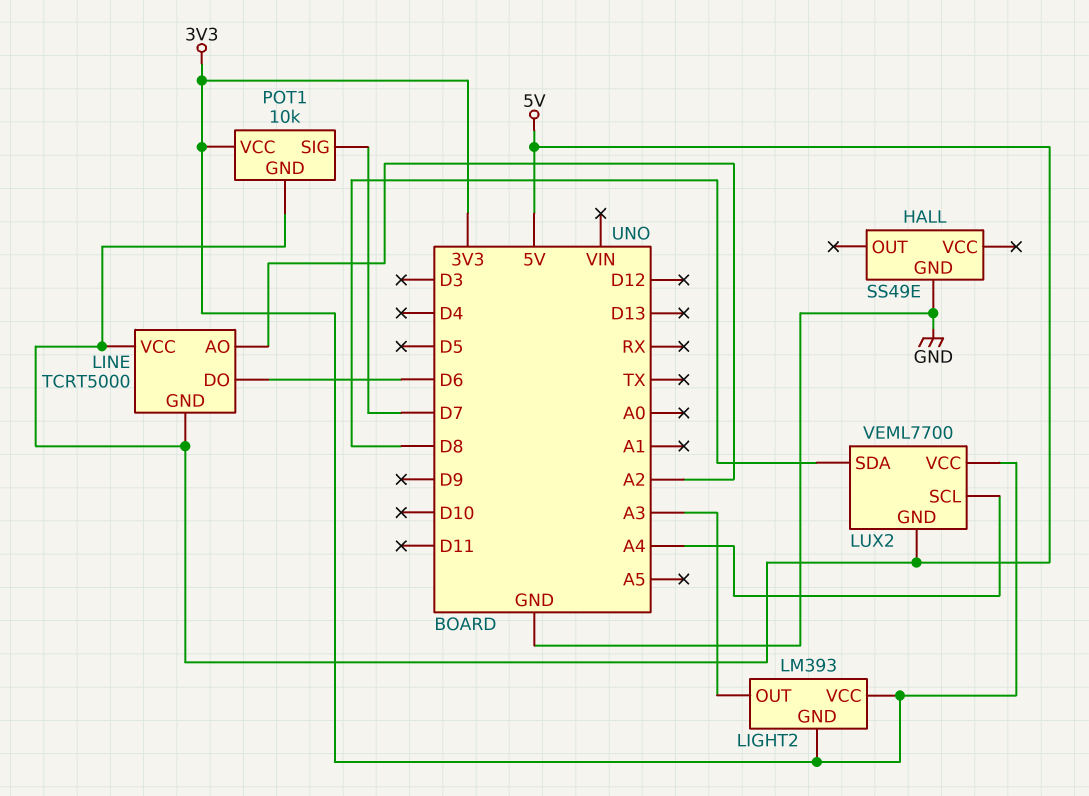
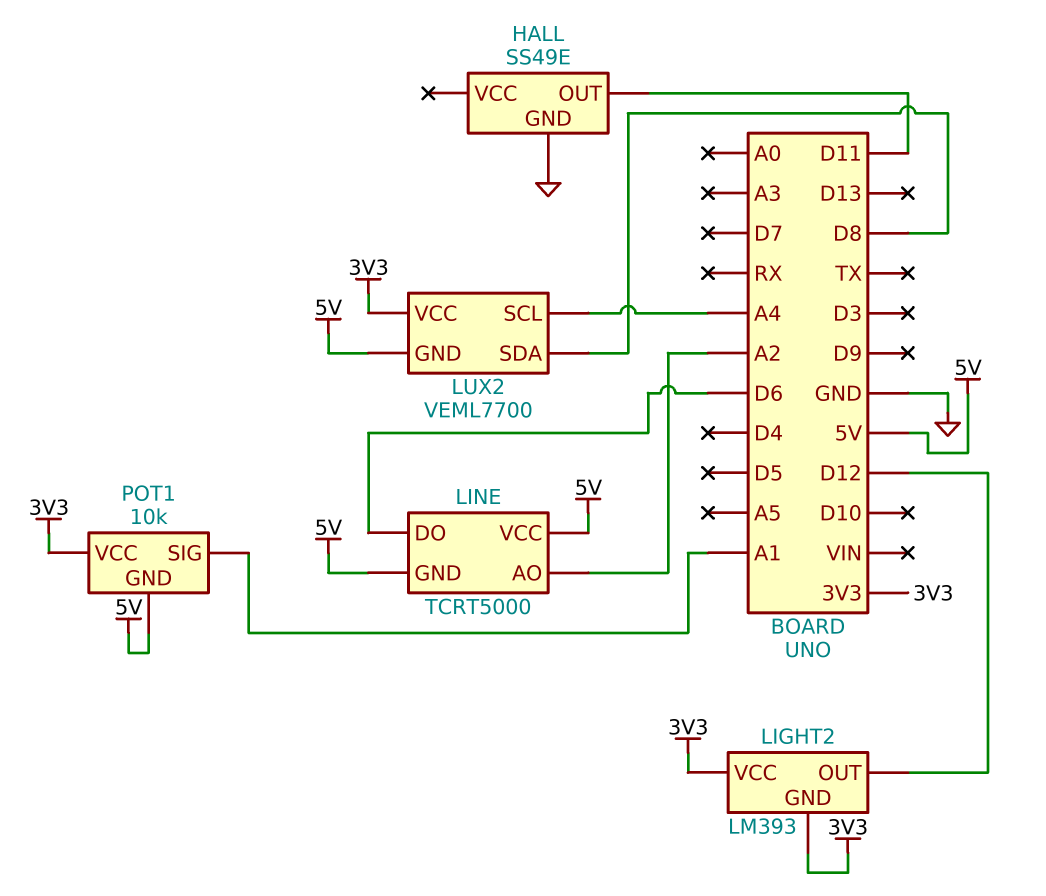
HALL pin OUT: none -> D11
LIGHT2 pin OUT: A3 -> D12
POT1 pin SIG: D7 -> A1

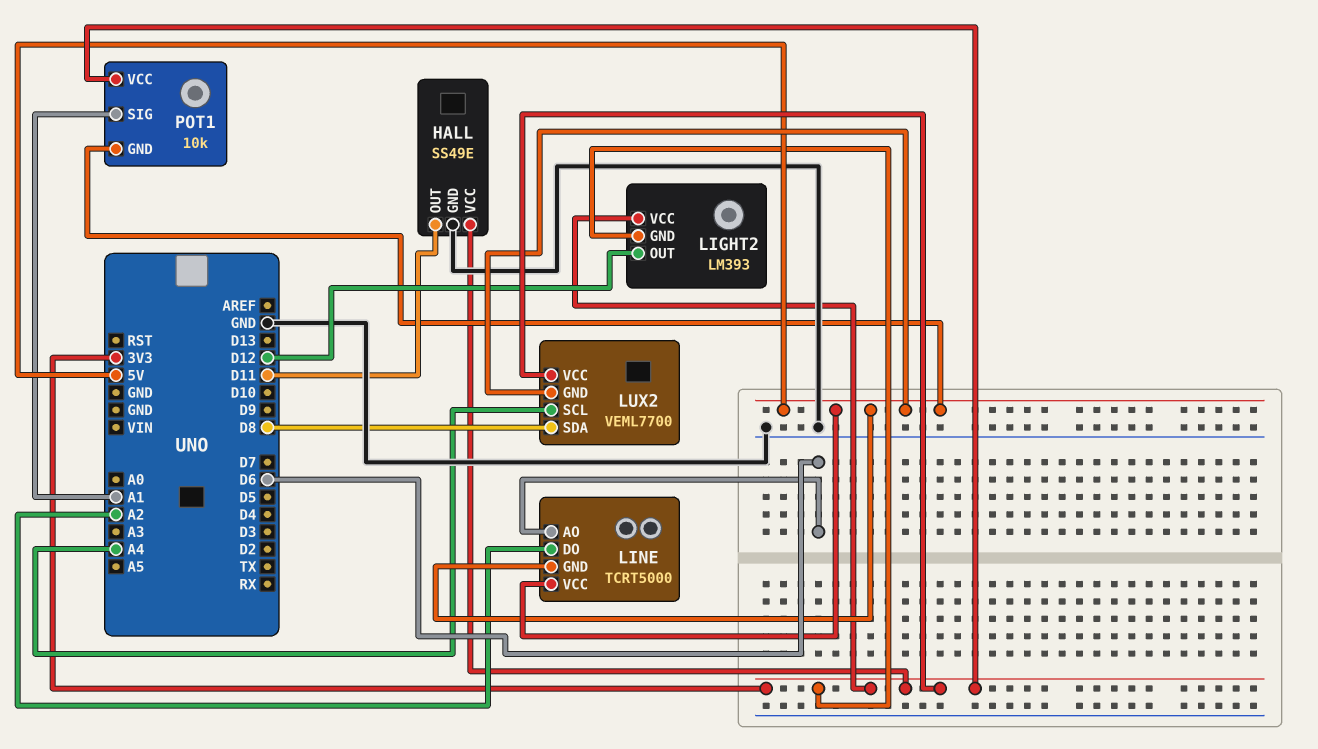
HALL pin VCC: none -> 3V3
LINE pin AO: A2 -> D6
LINE pin DO: D6 -> A2

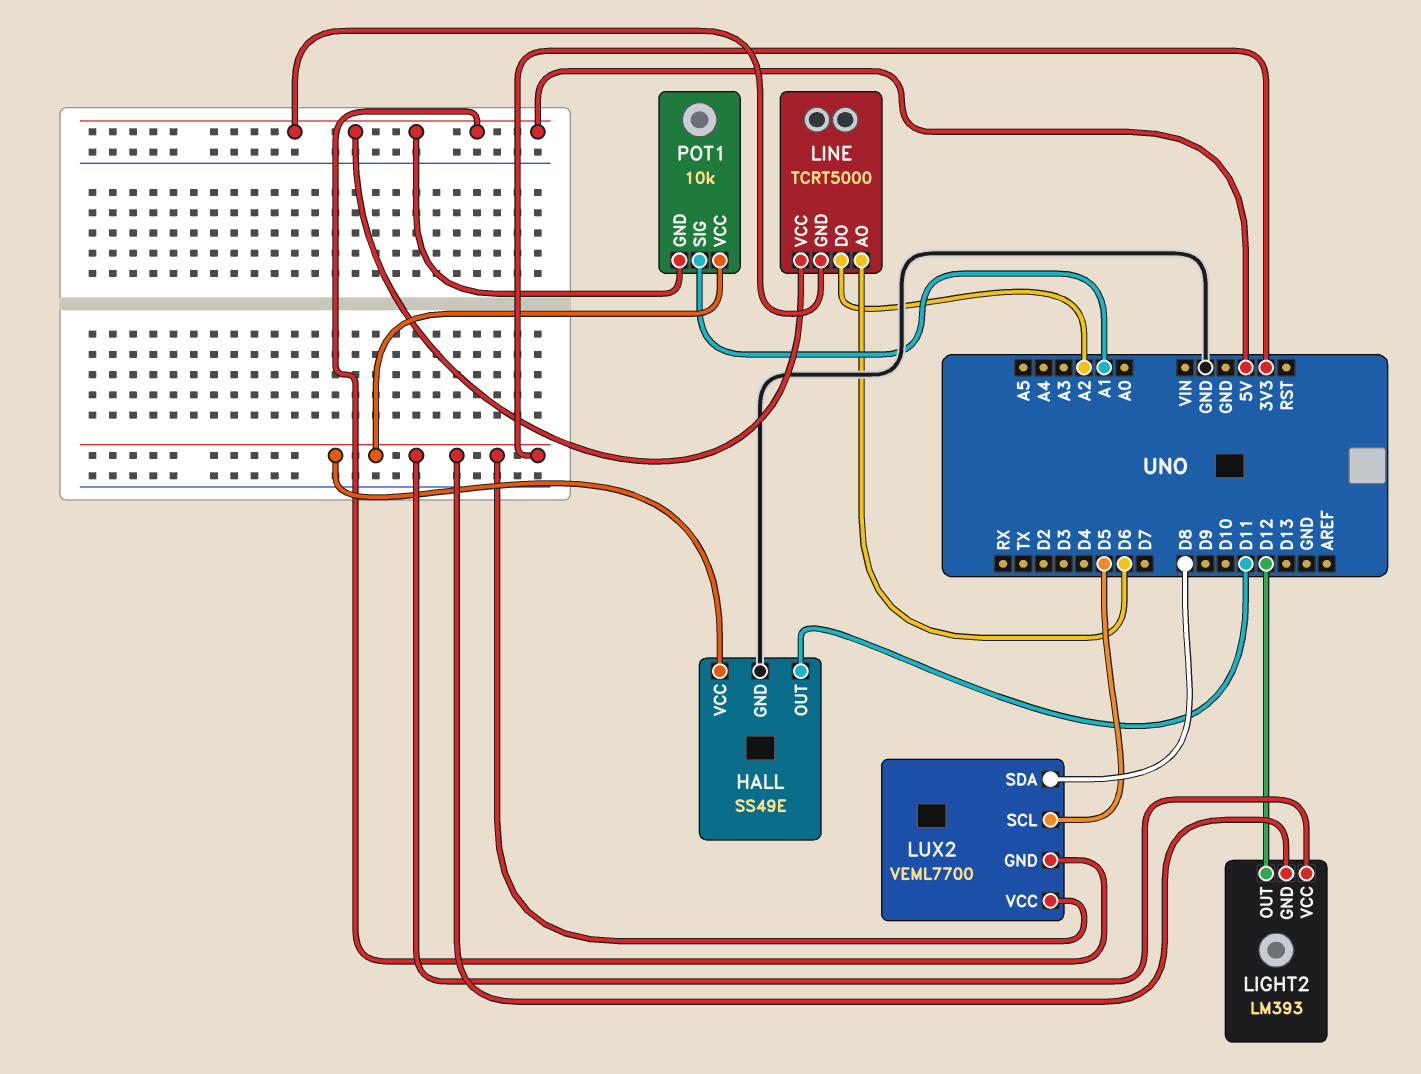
LUX2 pin SCL: A4 -> D5

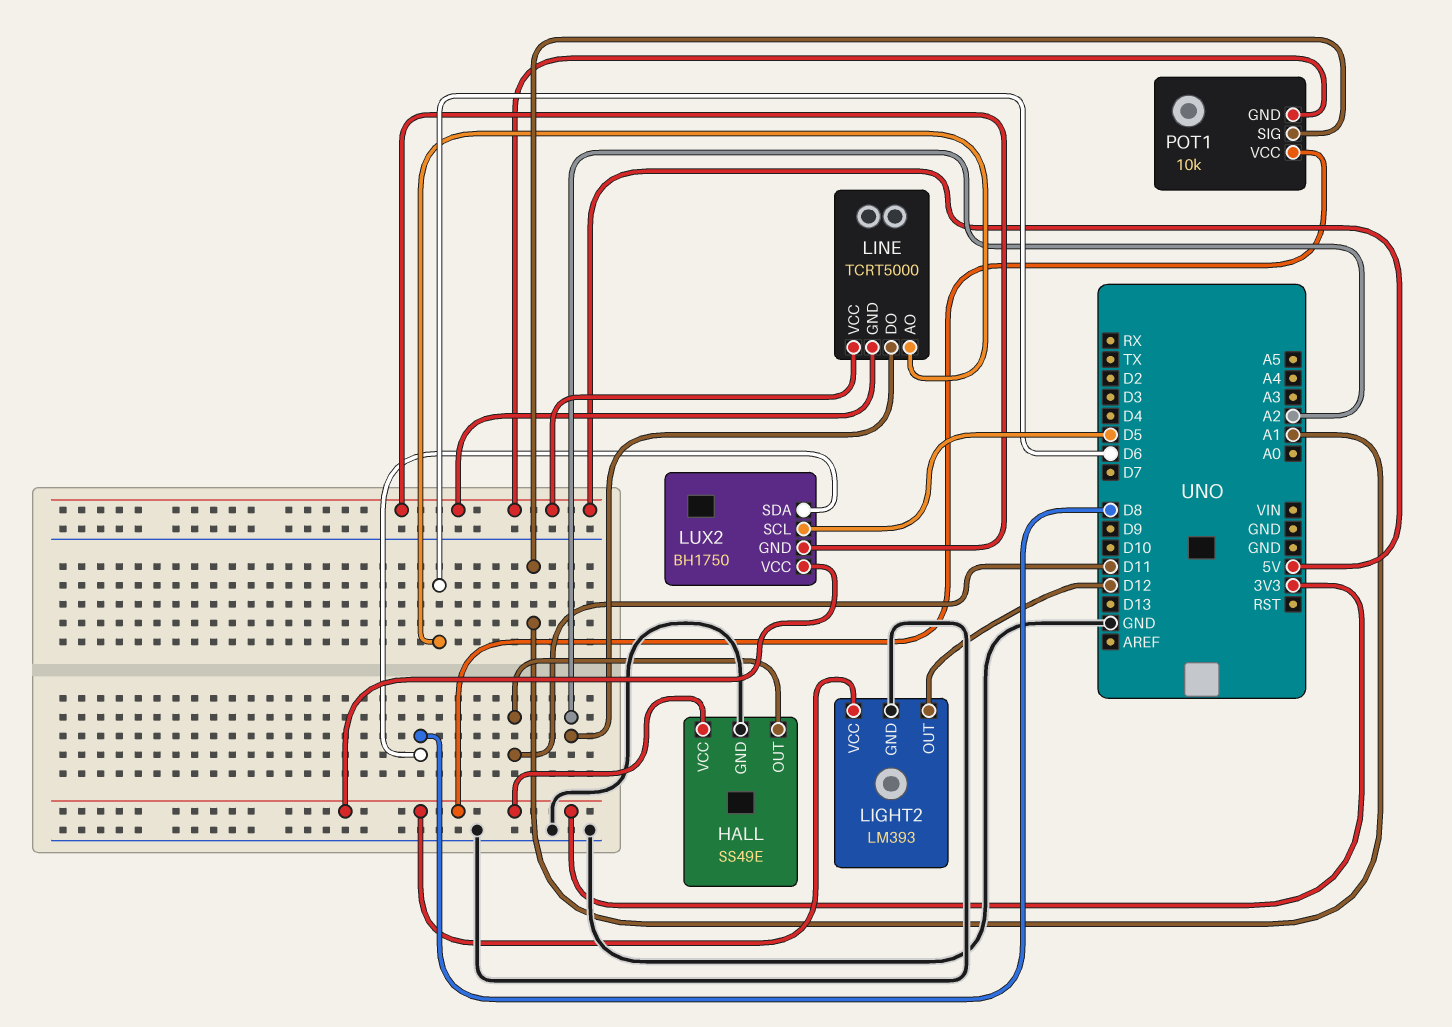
LIGHT2 pin GND: 3V3 -> GND
LUX2: VEML7700 -> BH1750

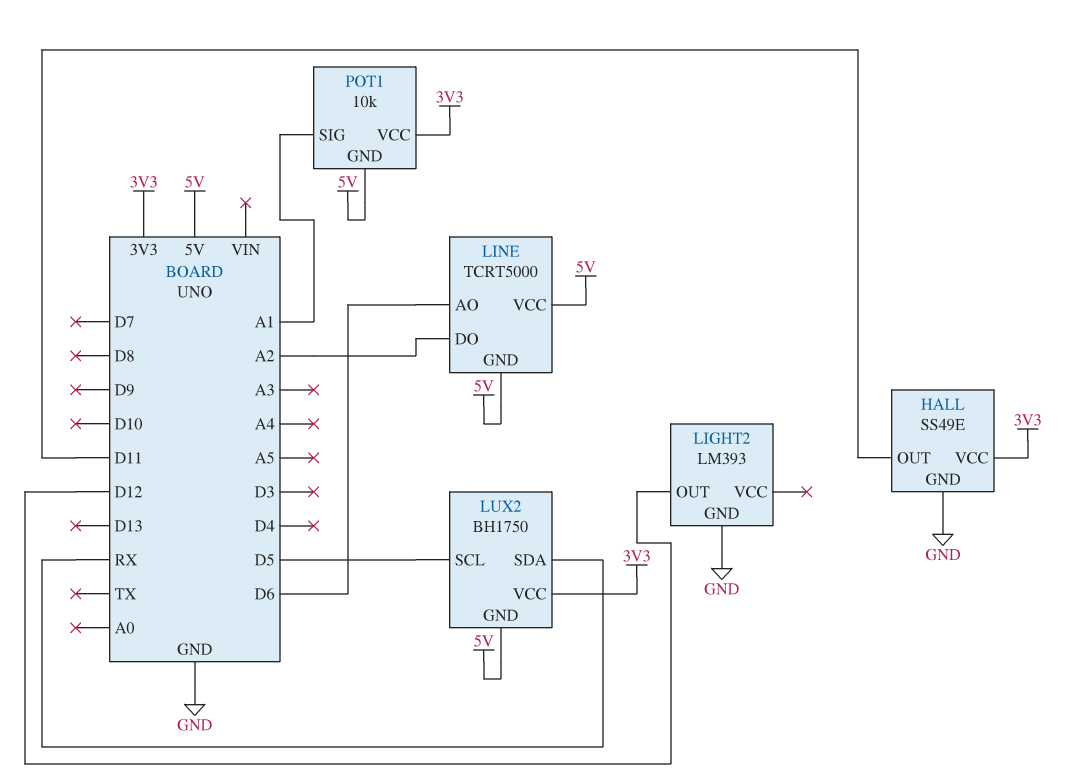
LIGHT2 pin VCC: 3V3 -> none
LUX2 pin SDA: D8 -> RX

